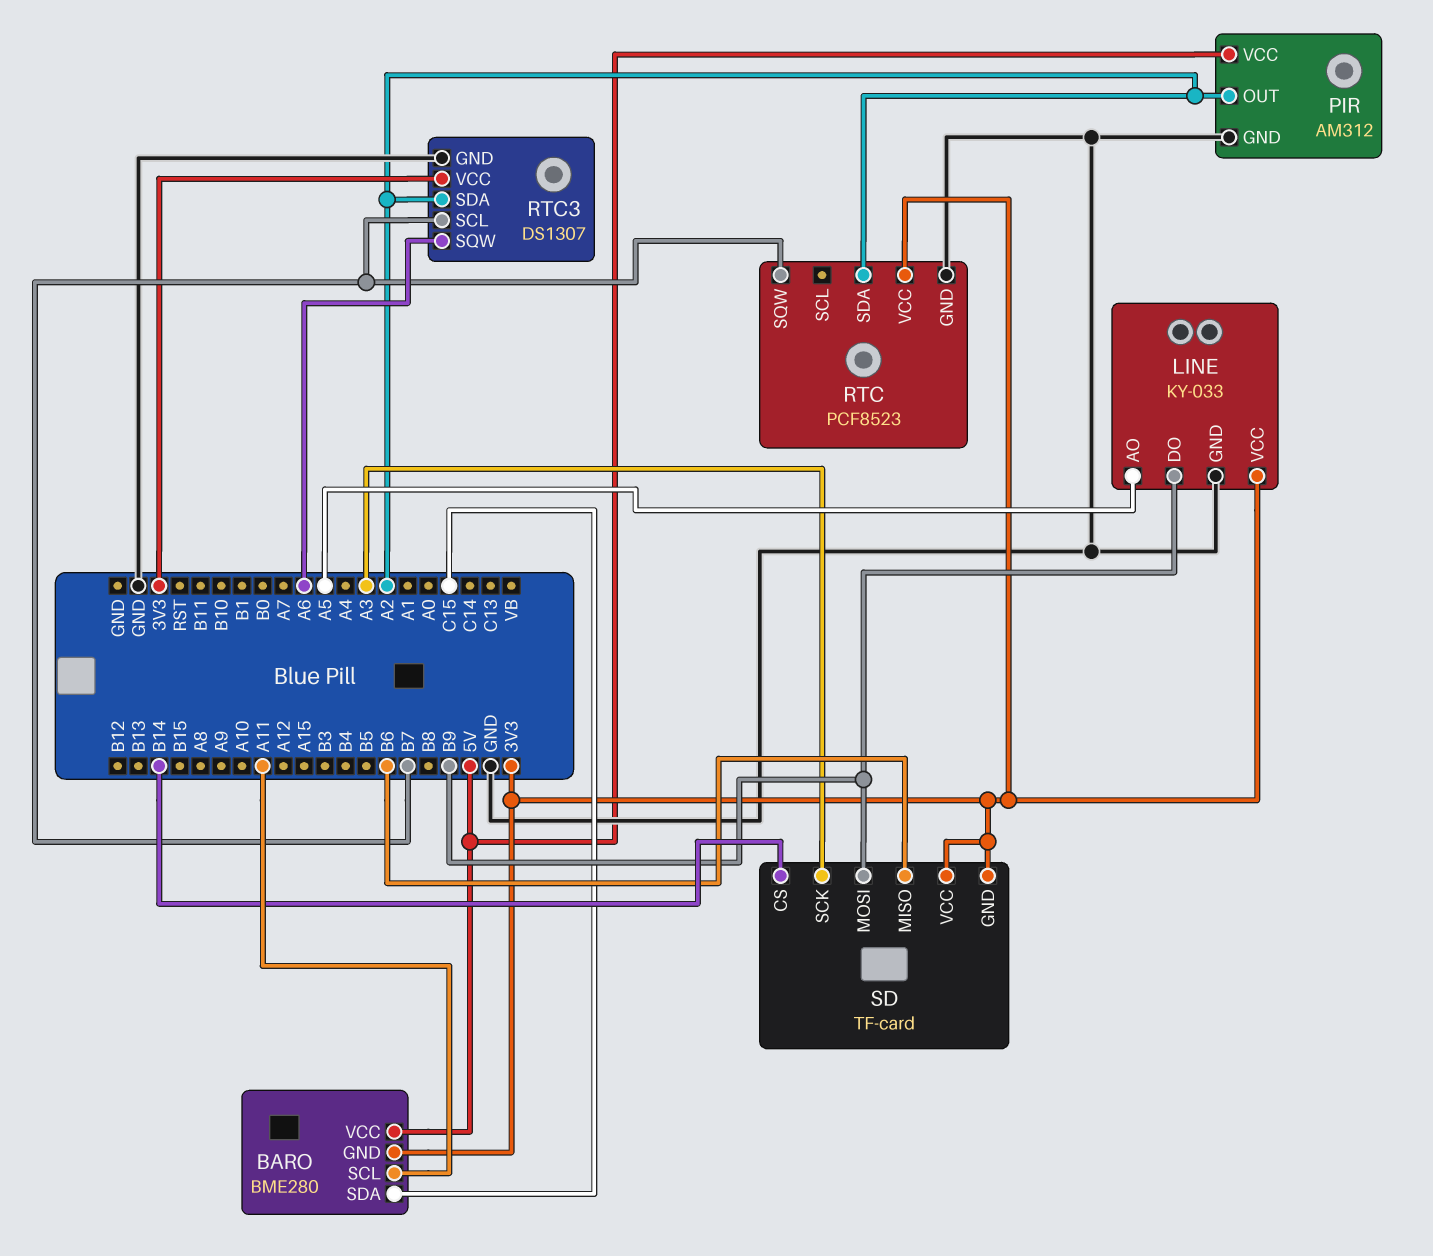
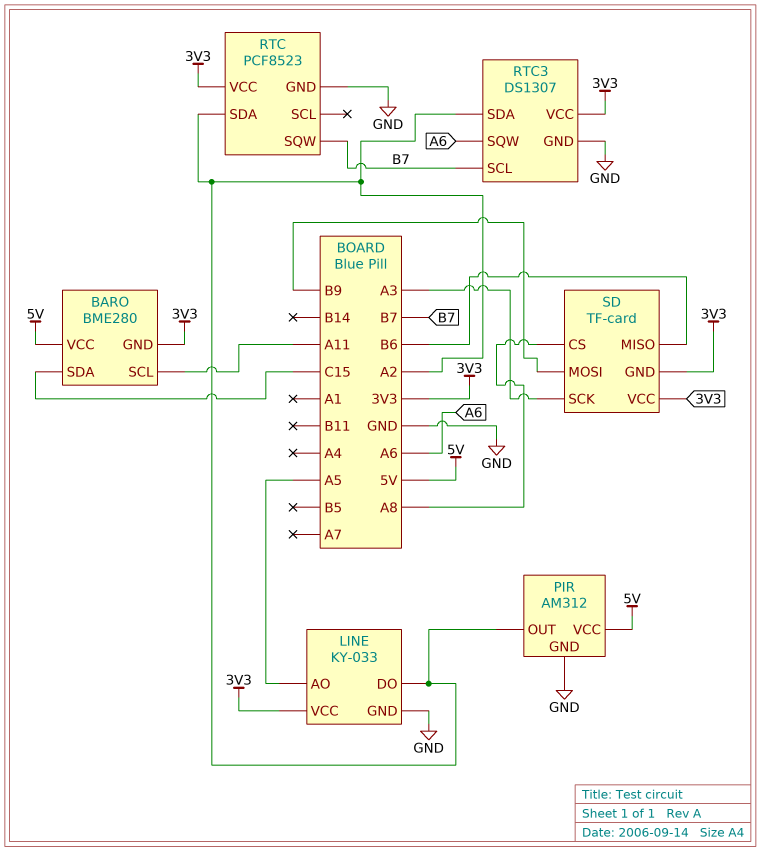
LINE pin DO: B9 -> A2
SD pin CS: B14 -> A8

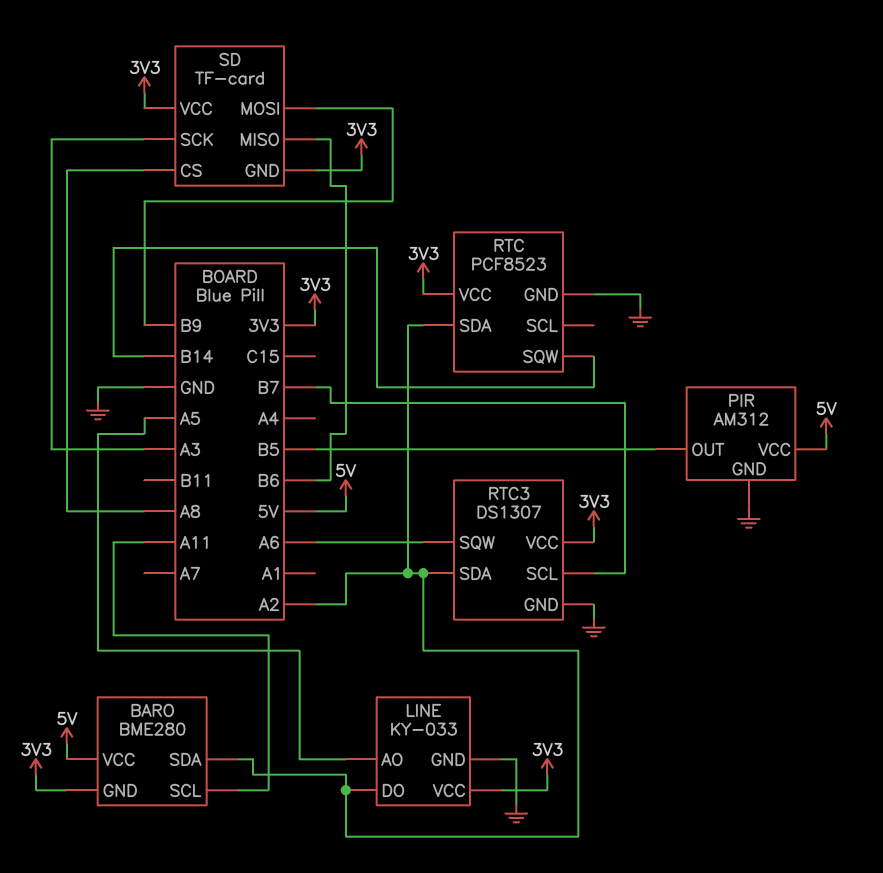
BARO pin SDA: C15 -> A2
PIR pin OUT: A2 -> B5
RTC pin SQW: B7 -> B14

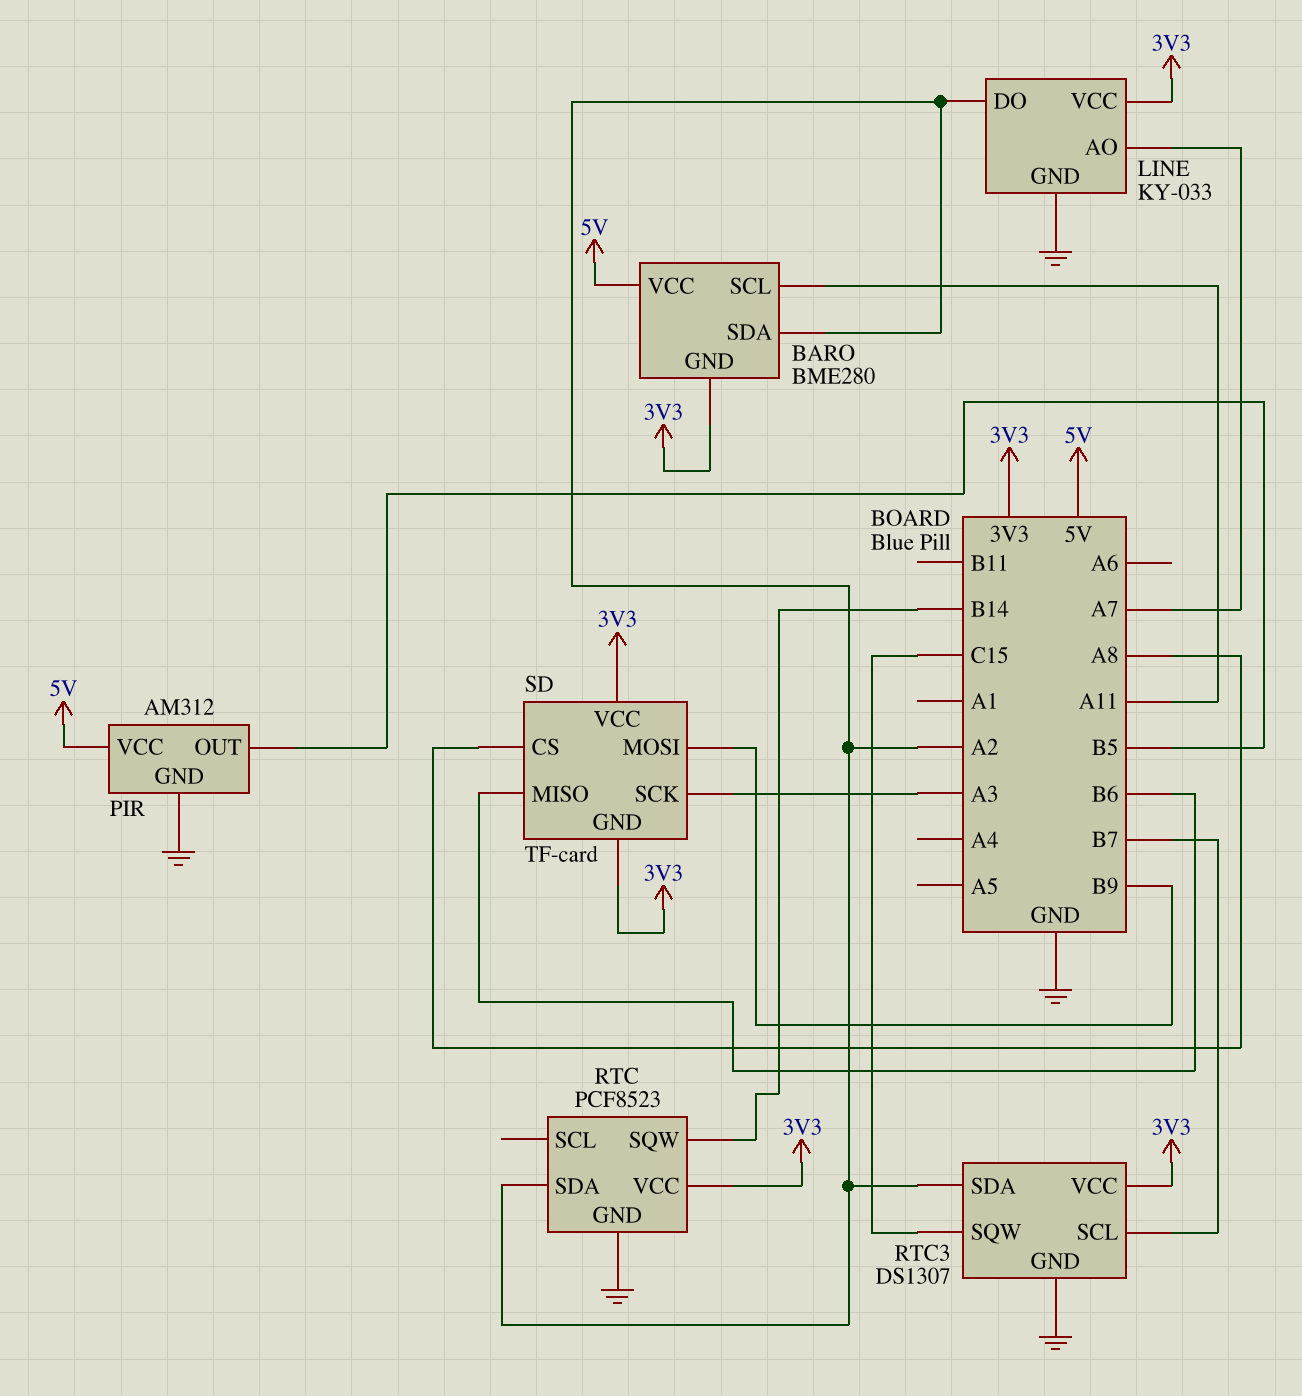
LINE pin AO: A5 -> A7
RTC3 pin SQW: A6 -> C15

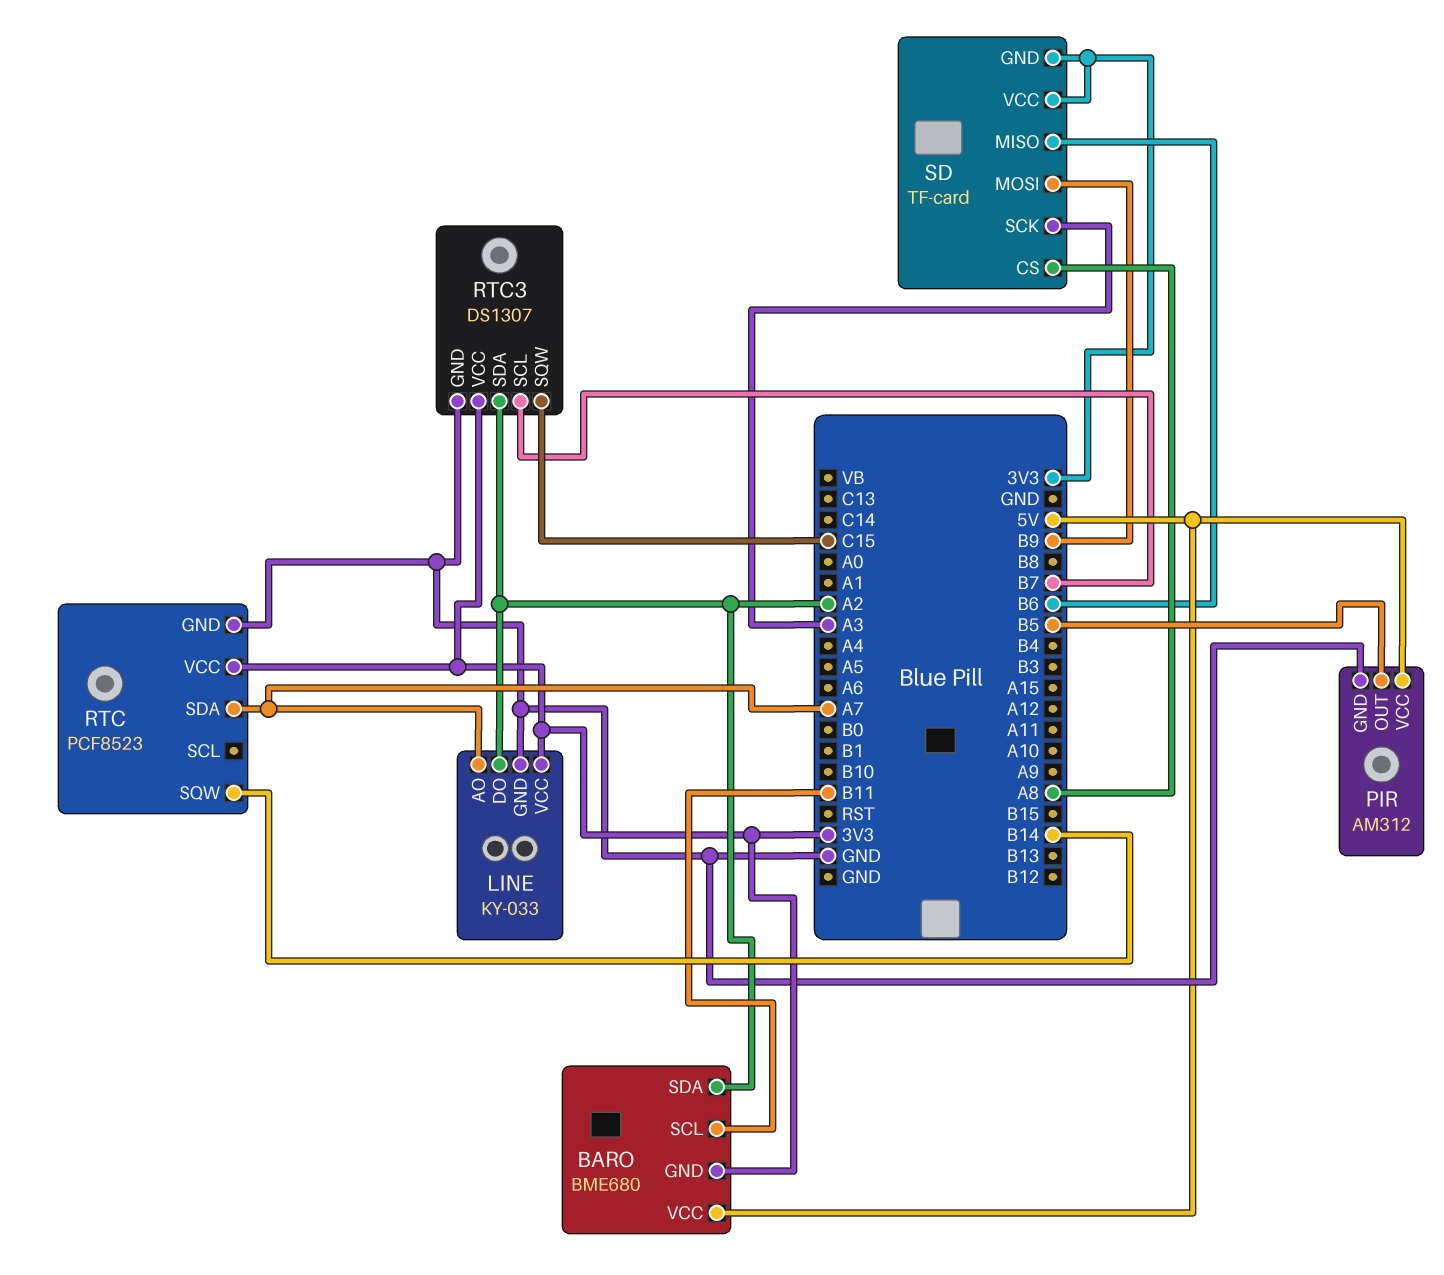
BARO: BME280 -> BME680
BARO pin SCL: A11 -> B11
RTC pin SDA: A2 -> A7

